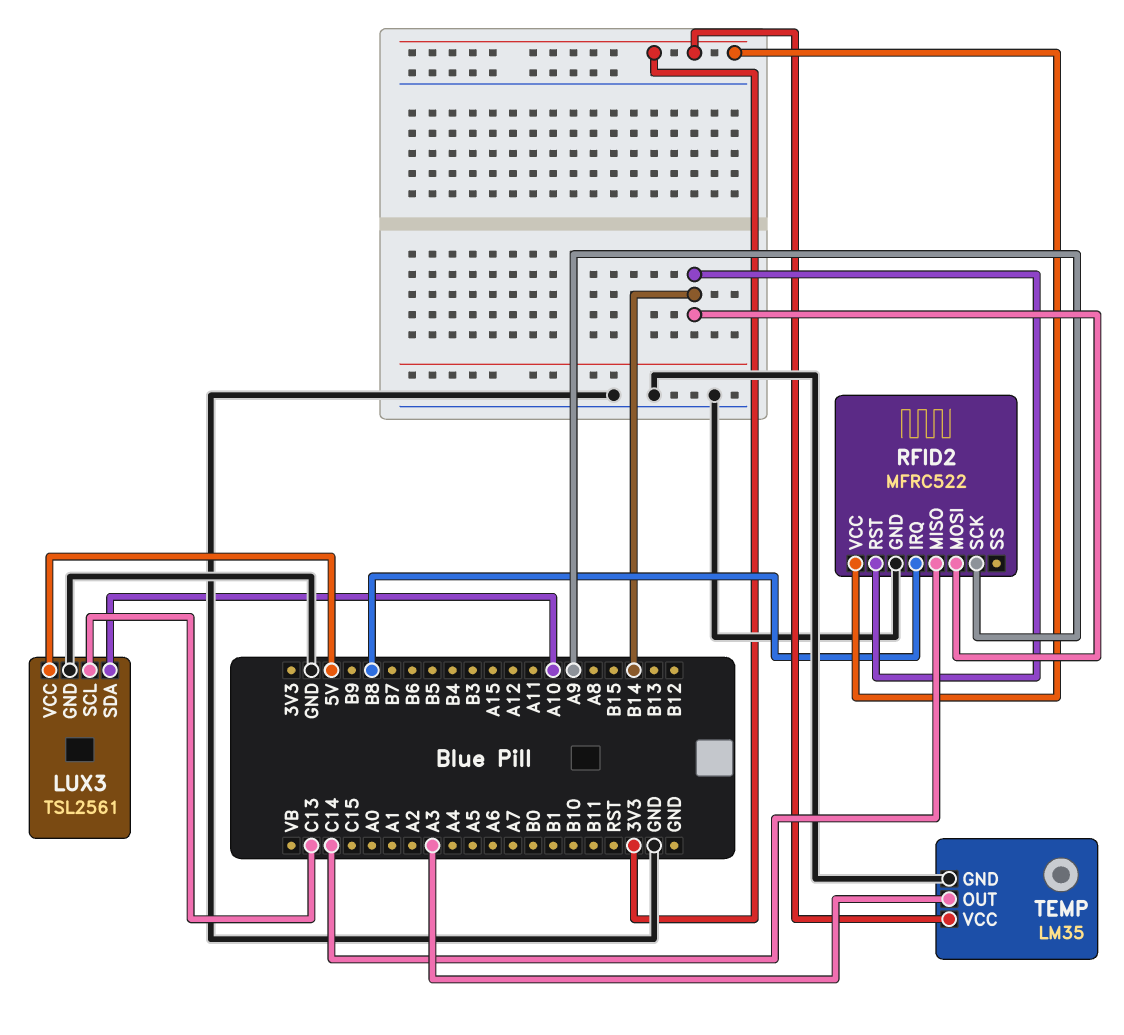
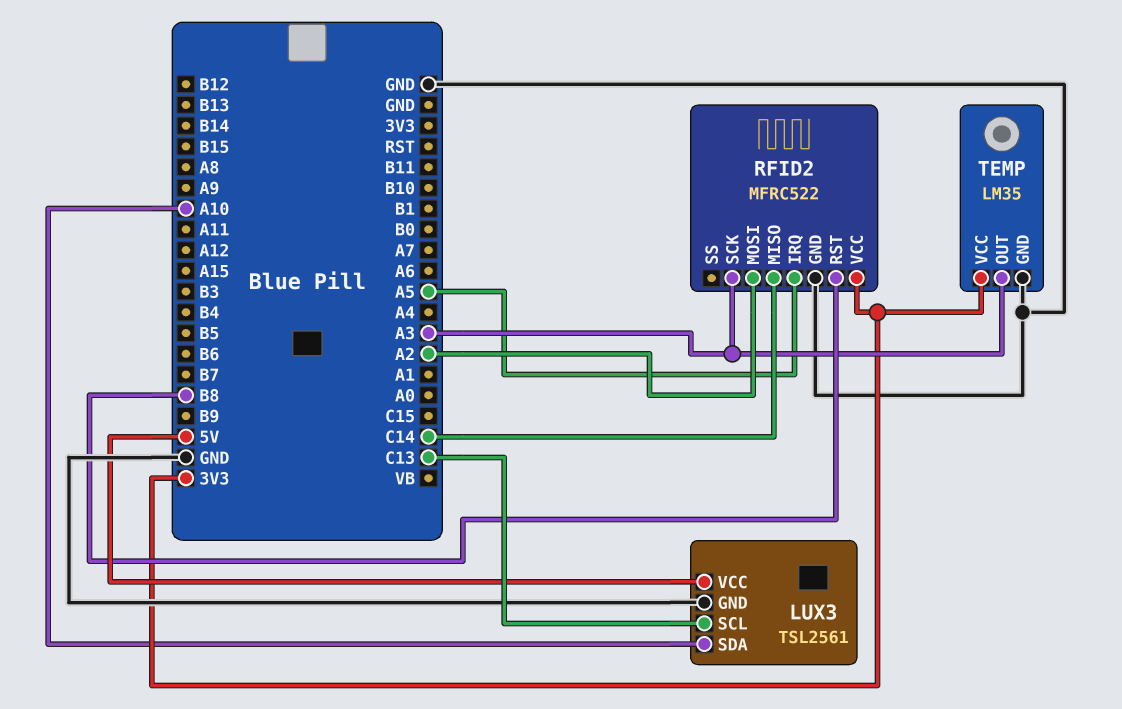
RFID2 pin IRQ: B8 -> A5
RFID2 pin MOSI: B14 -> A2
RFID2 pin RST: B14 -> B8
RFID2 pin SCK: A9 -> A3

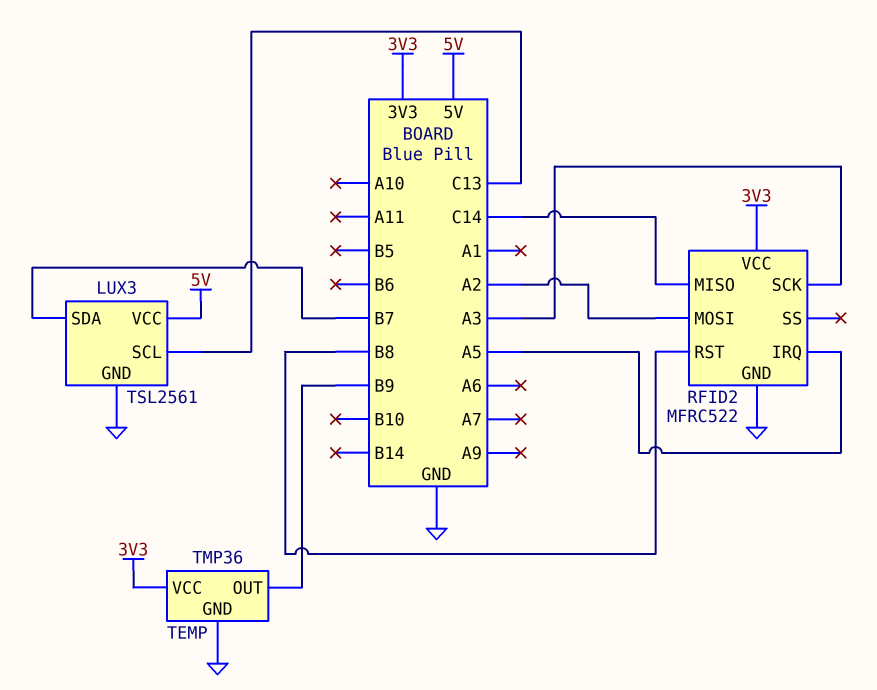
LUX3 pin SDA: A10 -> B7
TEMP: LM35 -> TMP36
TEMP pin OUT: A3 -> B9

